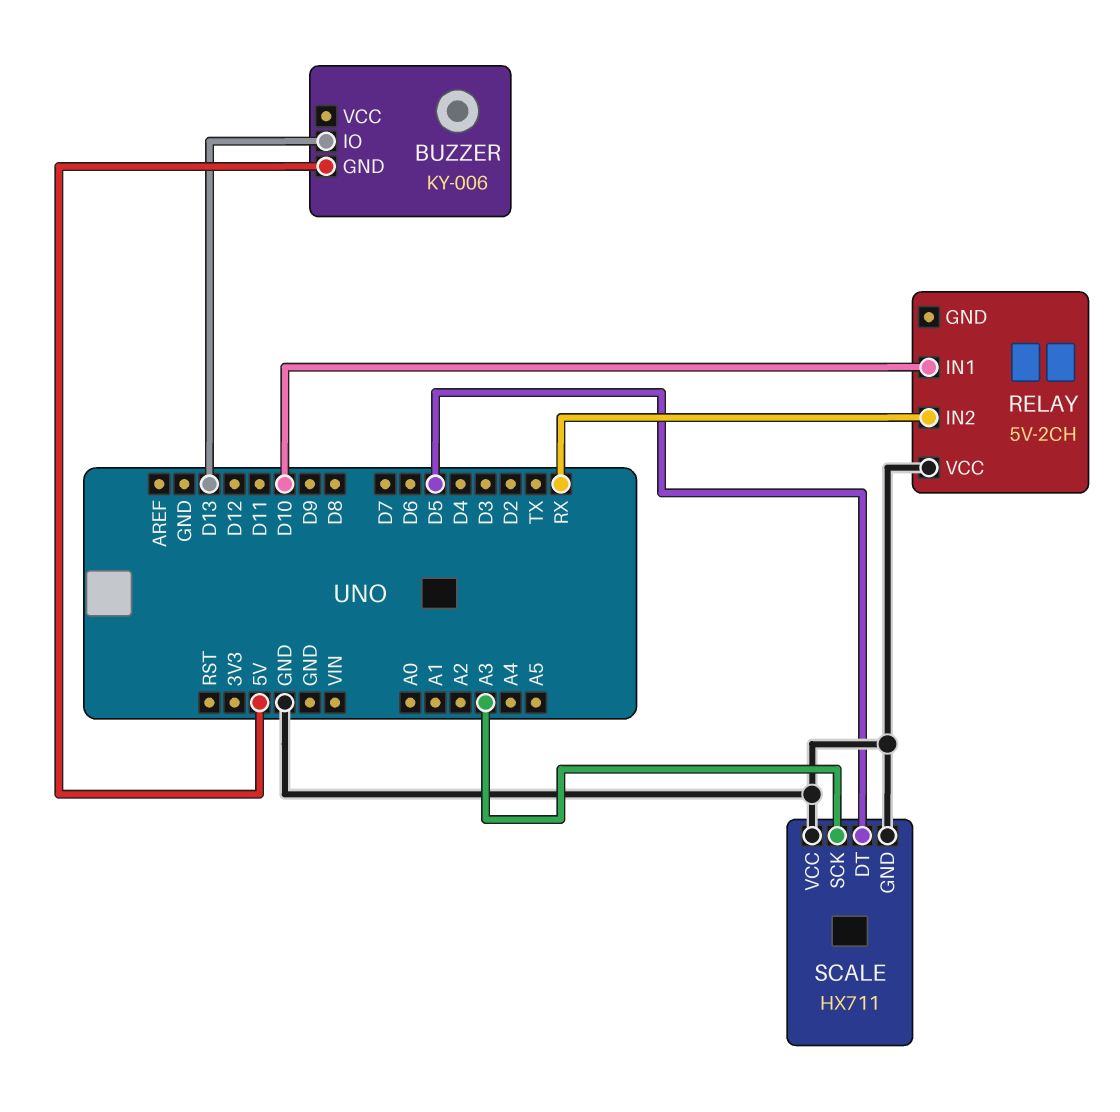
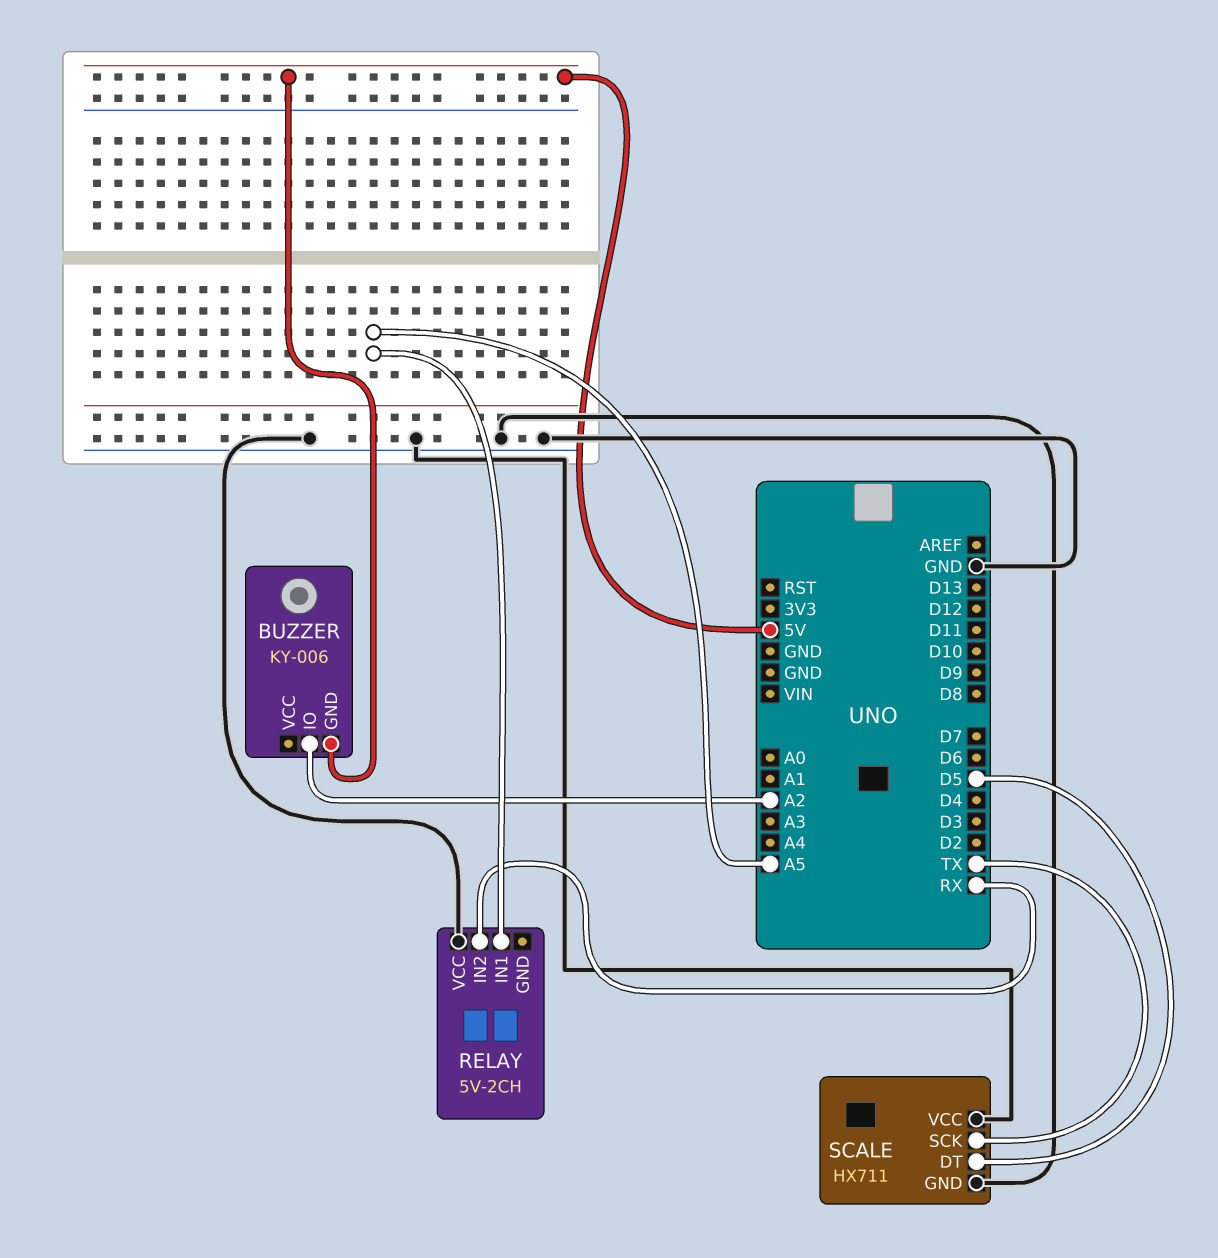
BUZZER pin IO: D13 -> A2
RELAY pin IN1: D10 -> A5
SCALE pin SCK: A3 -> TX

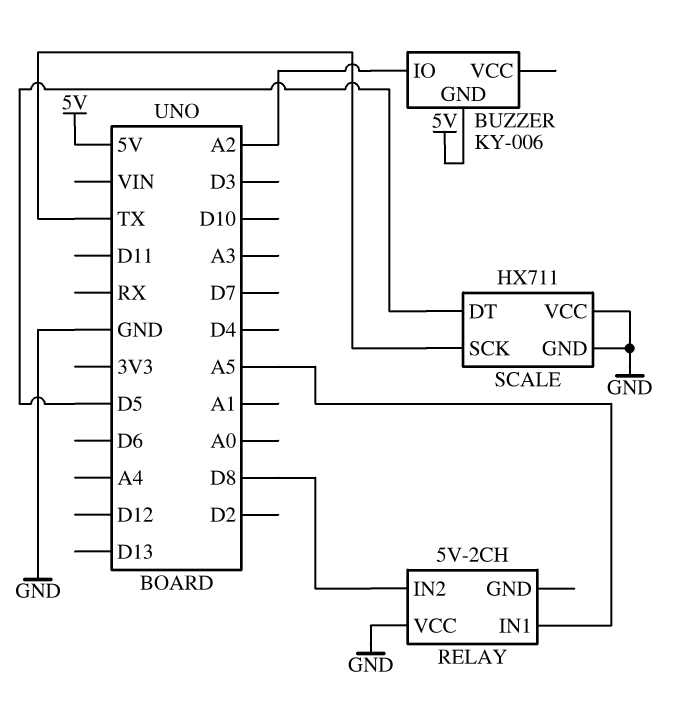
RELAY pin IN2: RX -> D8

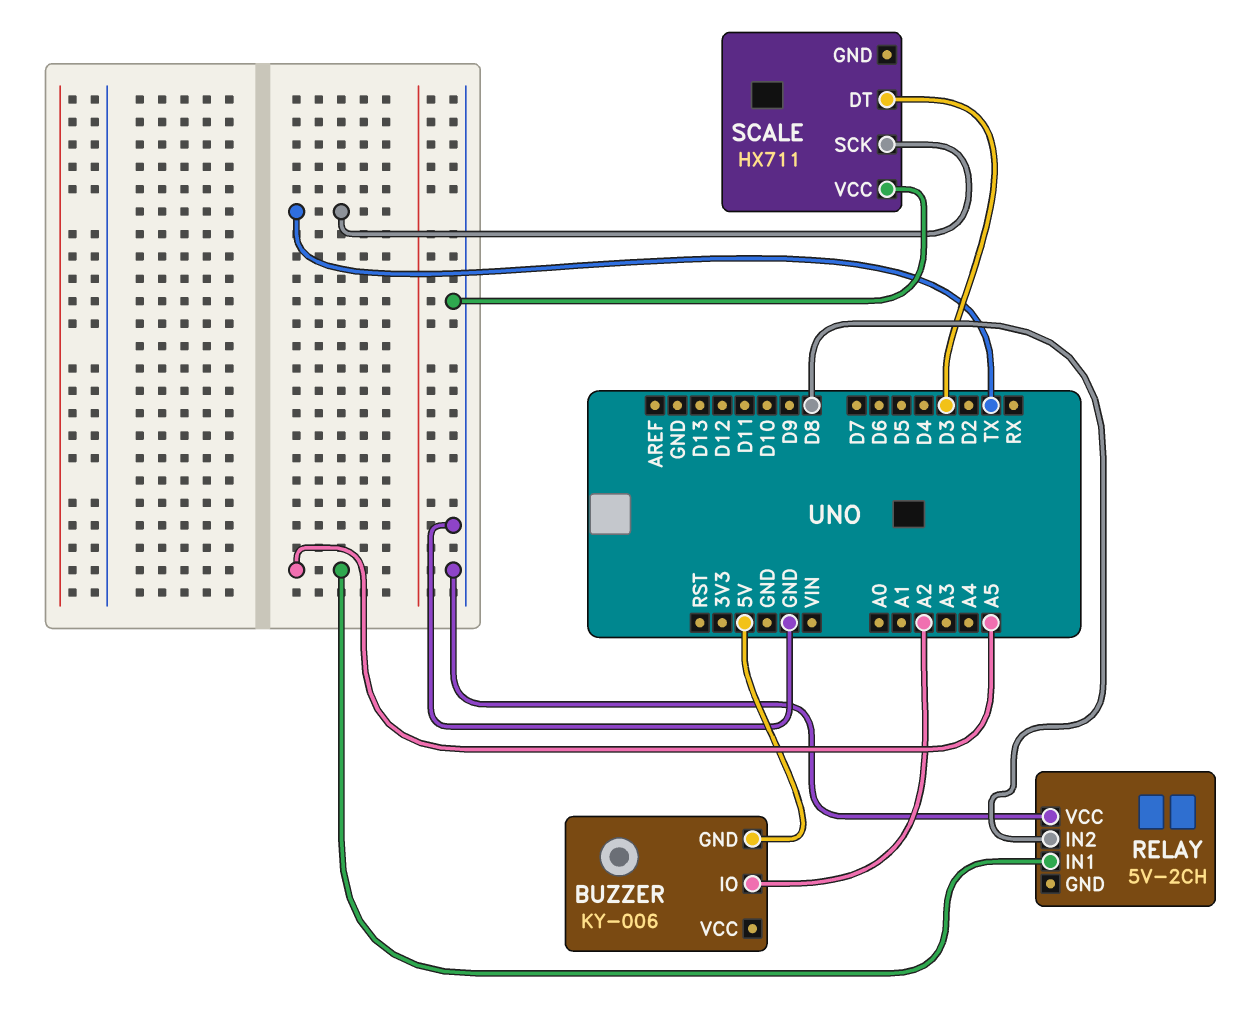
SCALE pin DT: D5 -> D3
SCALE pin GND: GND -> none

